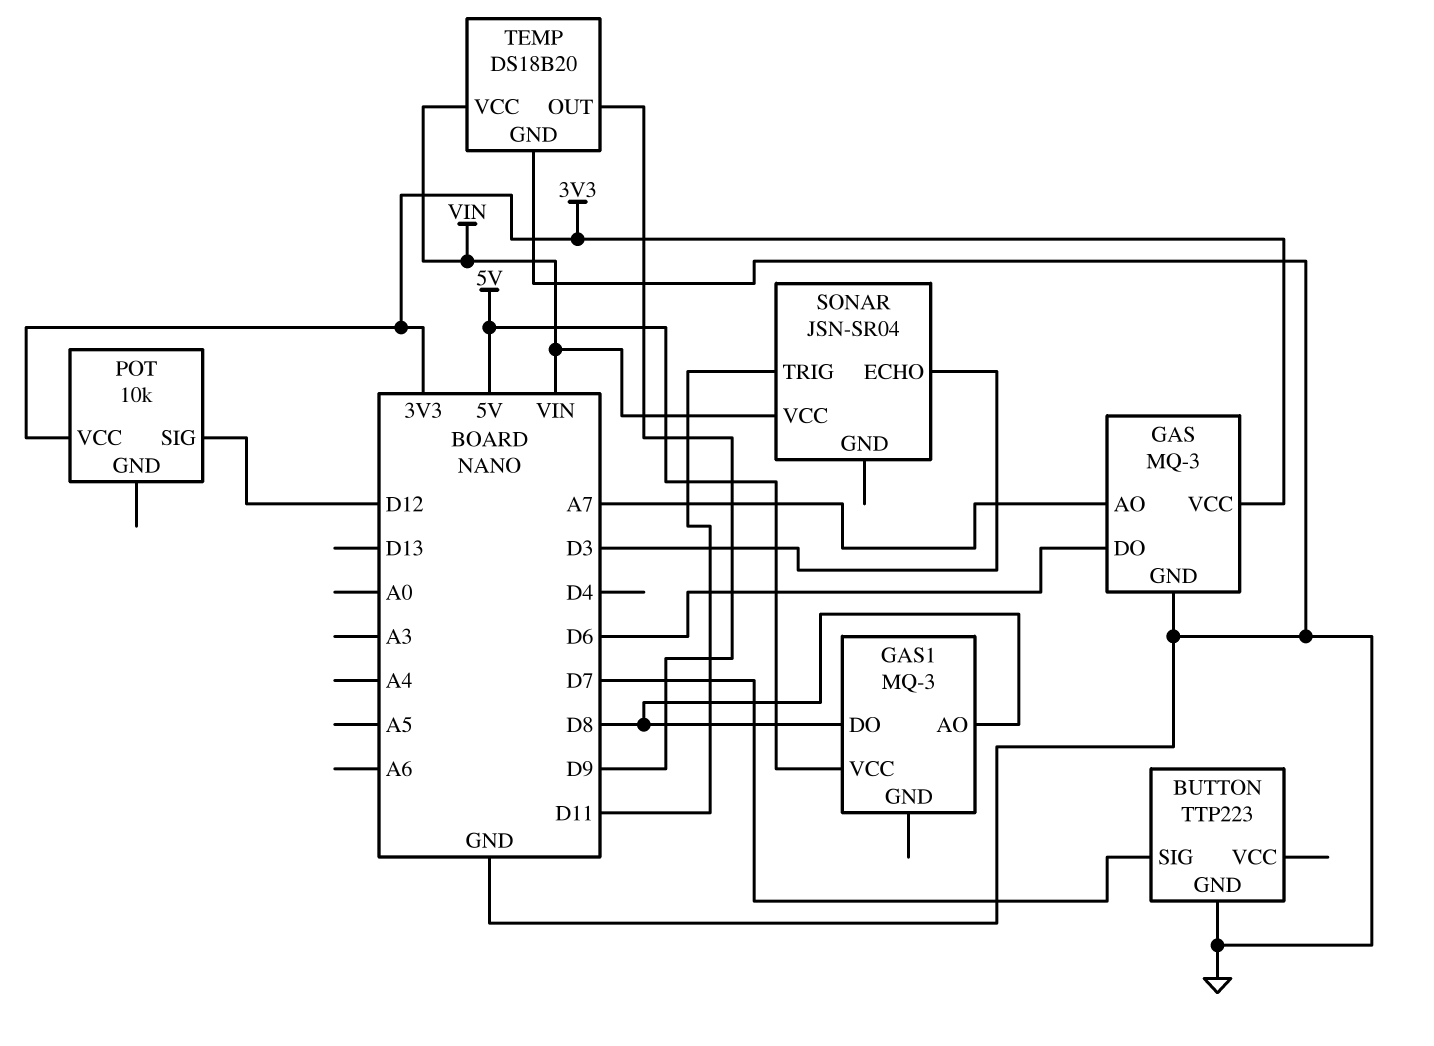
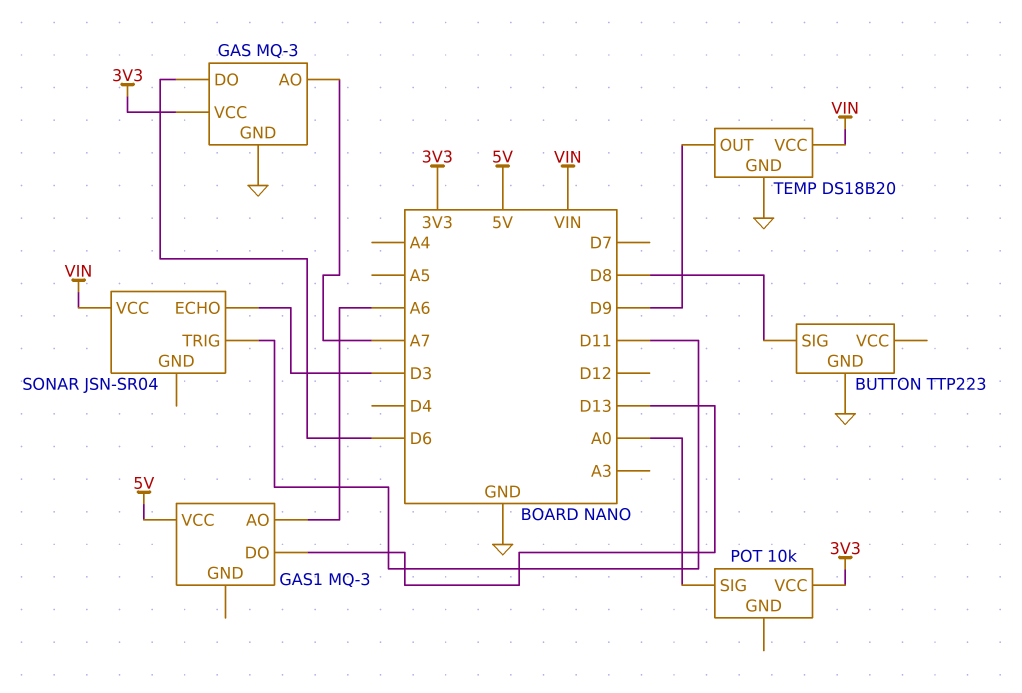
BUTTON pin SIG: D7 -> D8
GAS1 pin AO: D8 -> A6
GAS1 pin DO: D8 -> D13
POT pin SIG: D12 -> A0

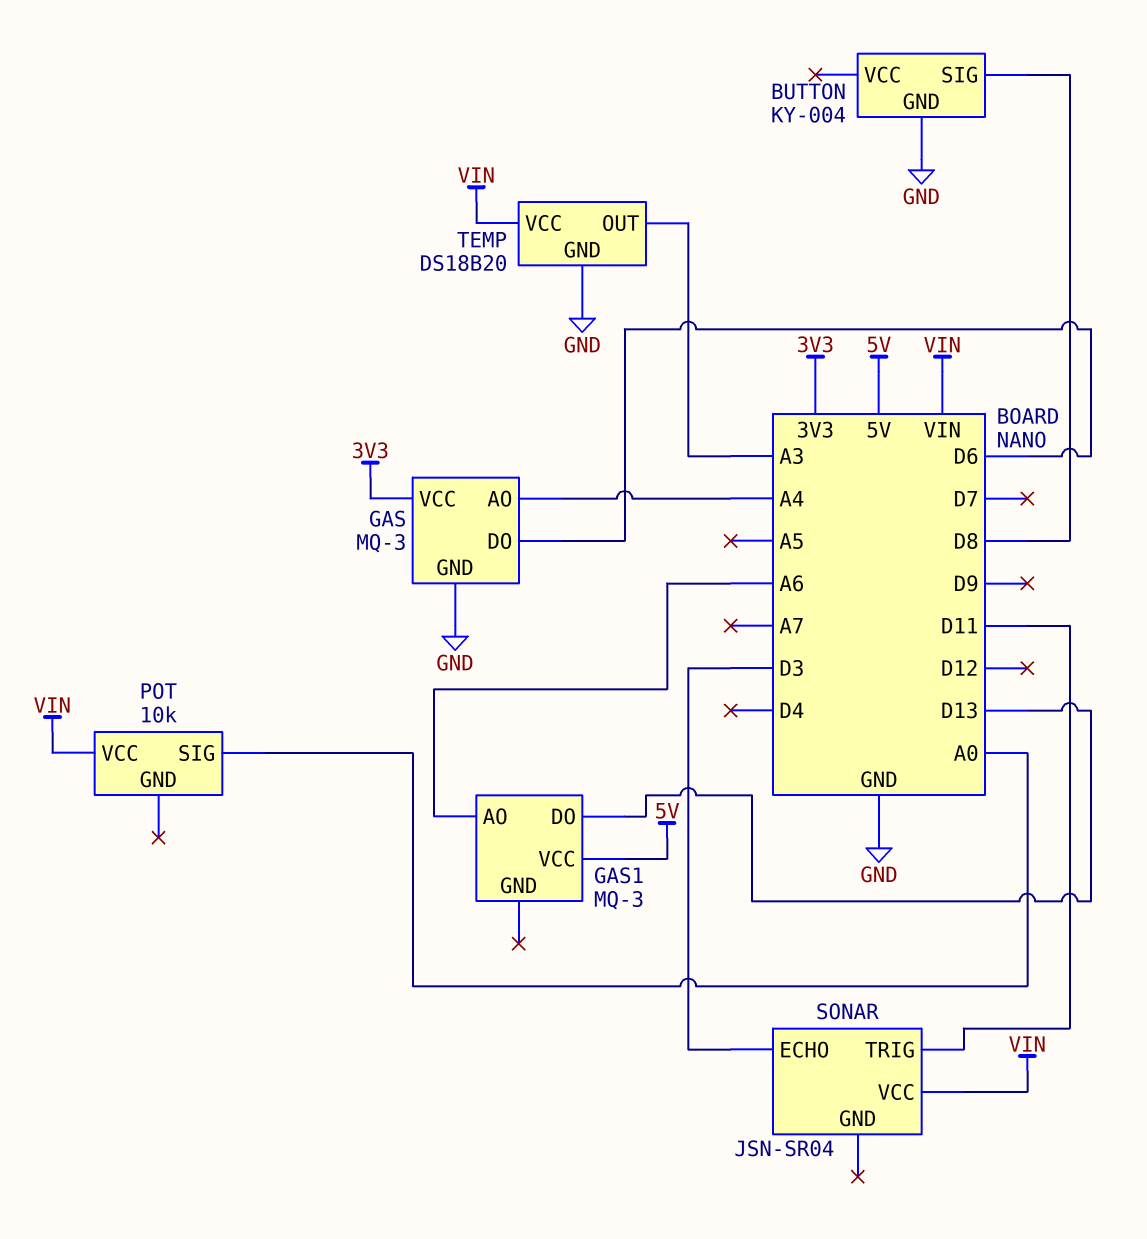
BUTTON: TTP223 -> KY-004
GAS pin AO: A7 -> A4
POT pin VCC: 3V3 -> VIN
TEMP pin OUT: D9 -> A3

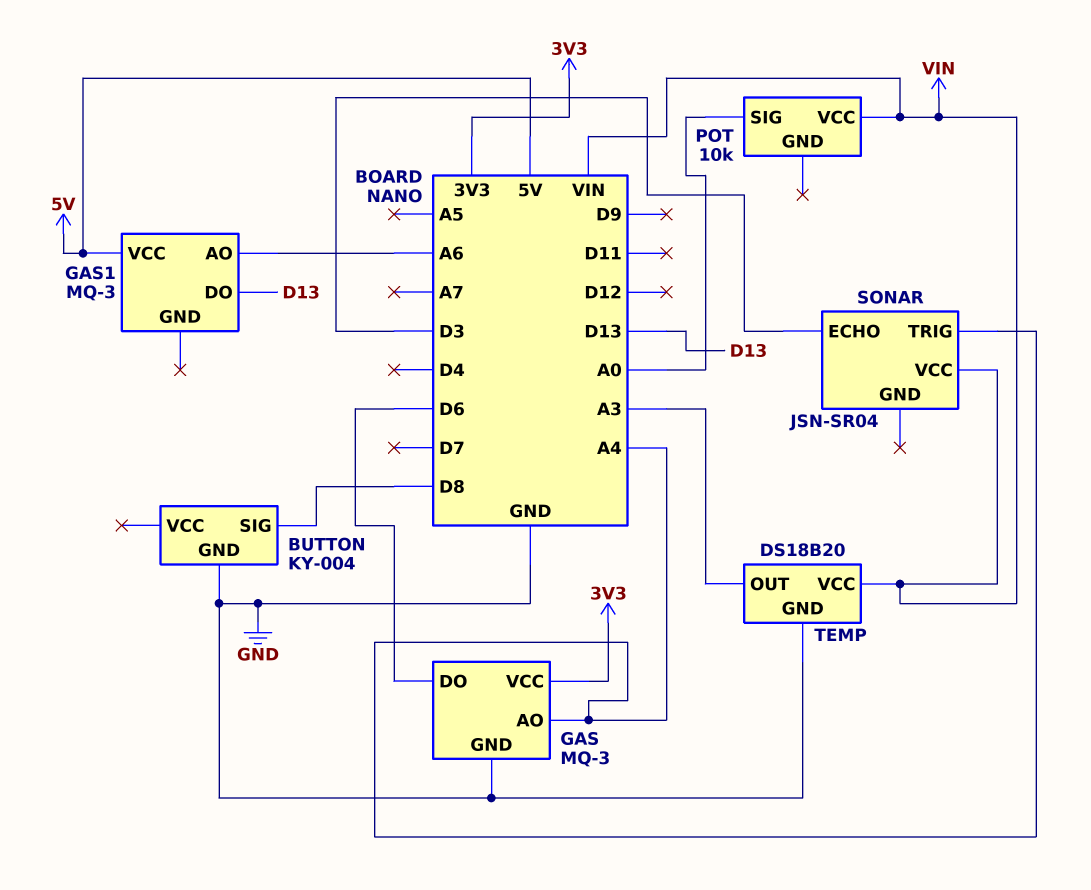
SONAR pin TRIG: D11 -> A4

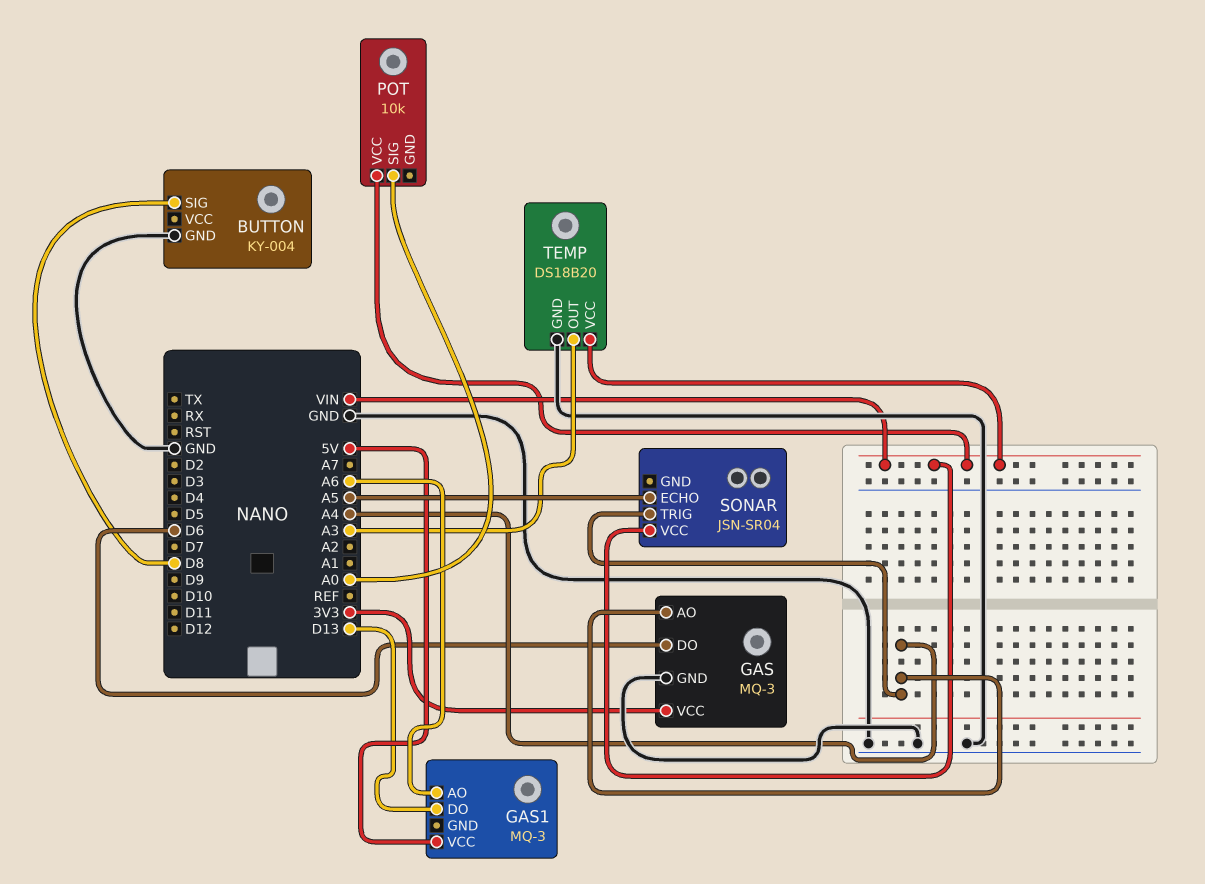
SONAR pin ECHO: D3 -> A5

